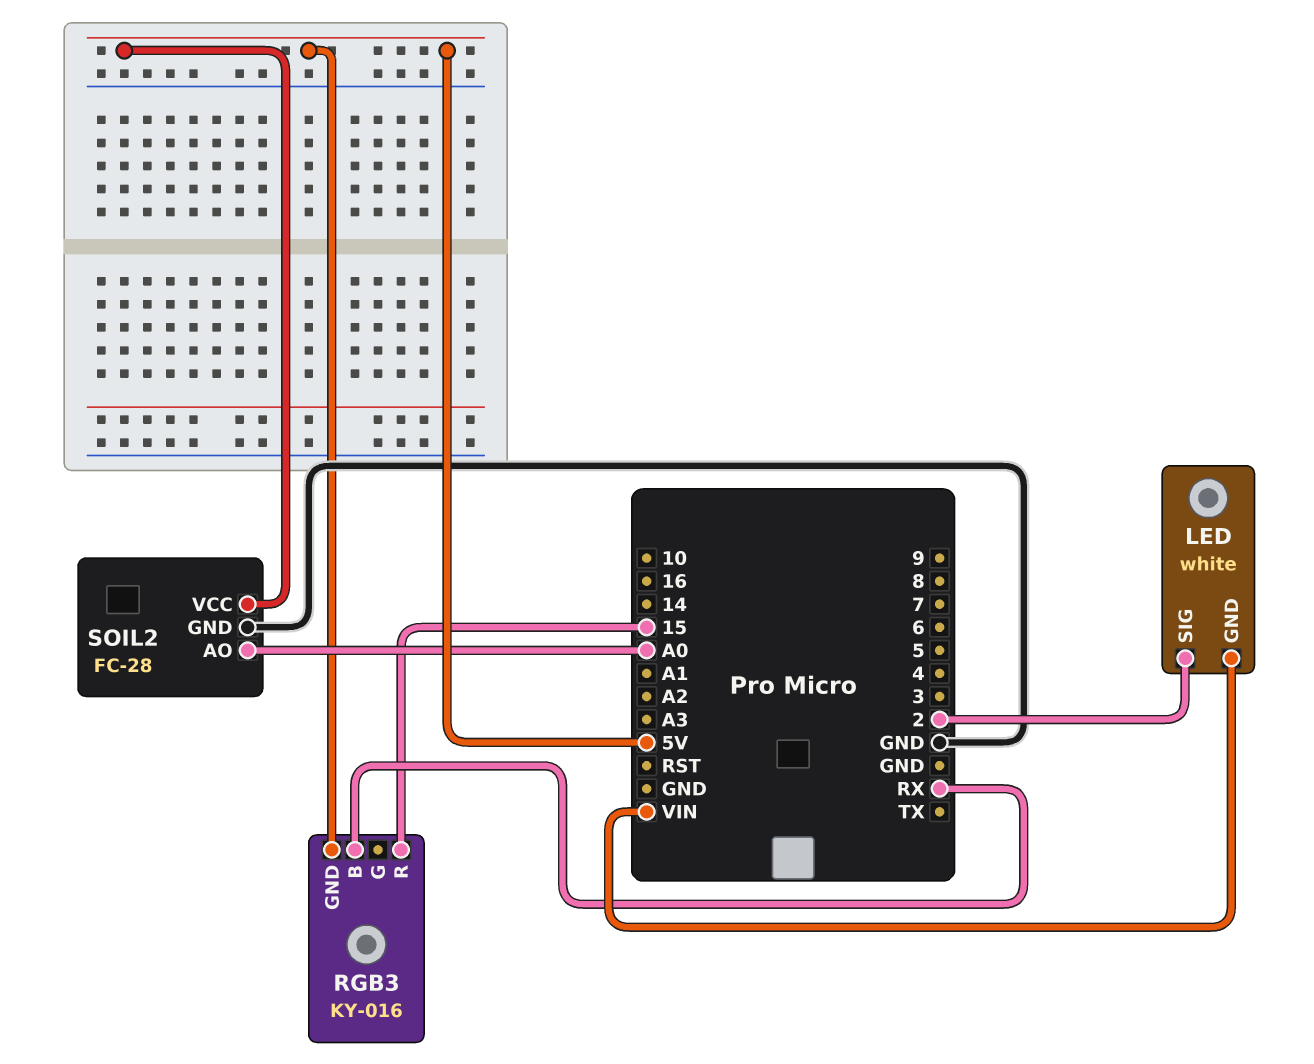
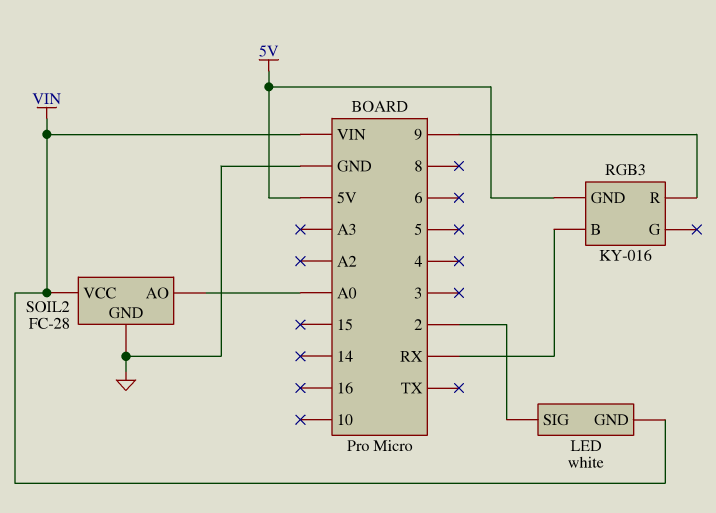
RGB3 pin R: 15 -> 9
SOIL2 pin VCC: 5V -> VIN

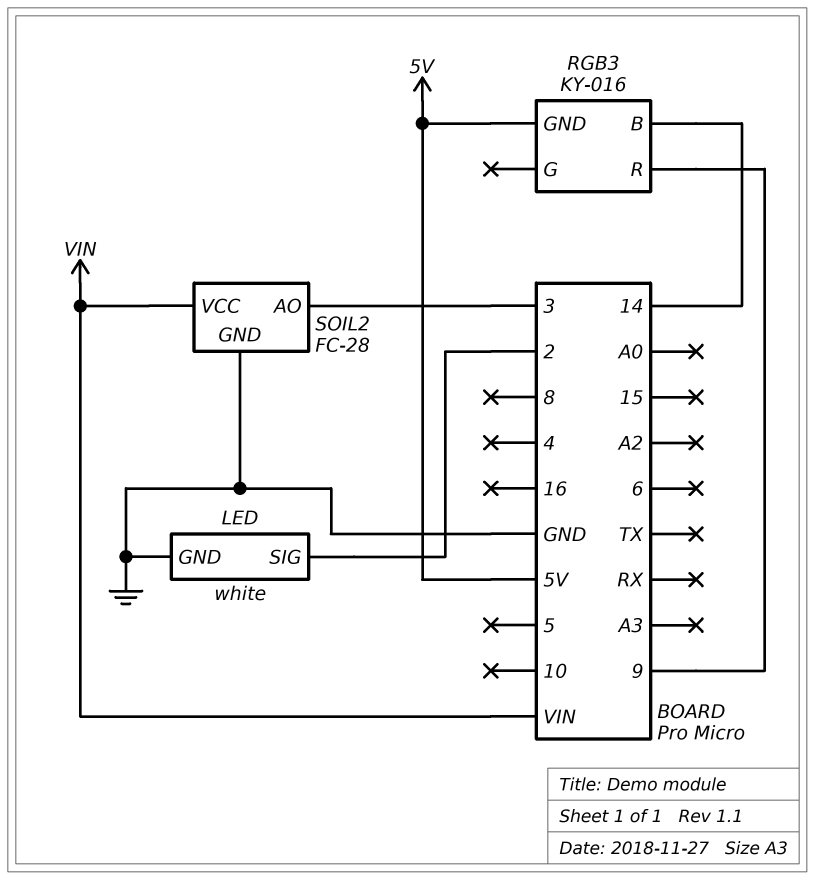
LED pin GND: VIN -> GND
RGB3 pin B: RX -> 14
SOIL2 pin AO: A0 -> 3

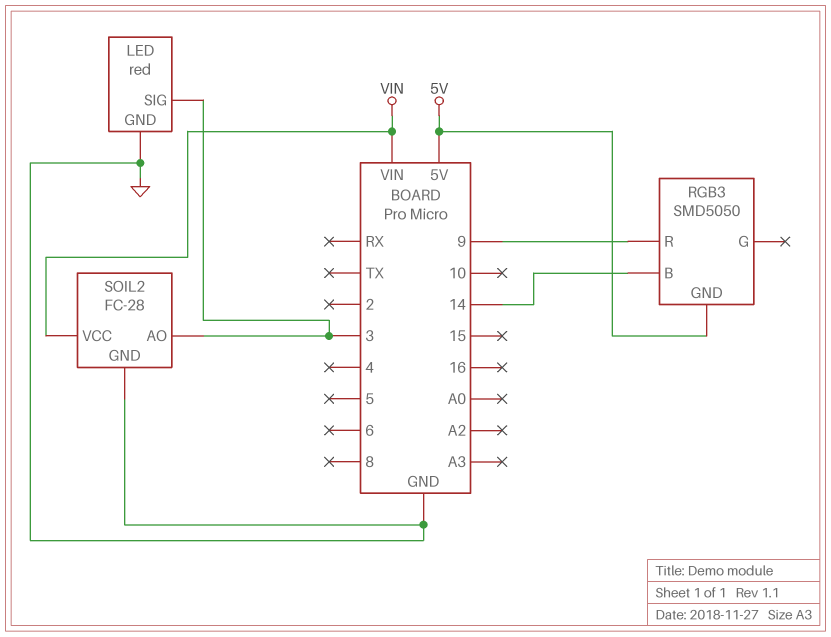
LED: white -> red
LED pin SIG: 2 -> 3
RGB3: KY-016 -> SMD5050

